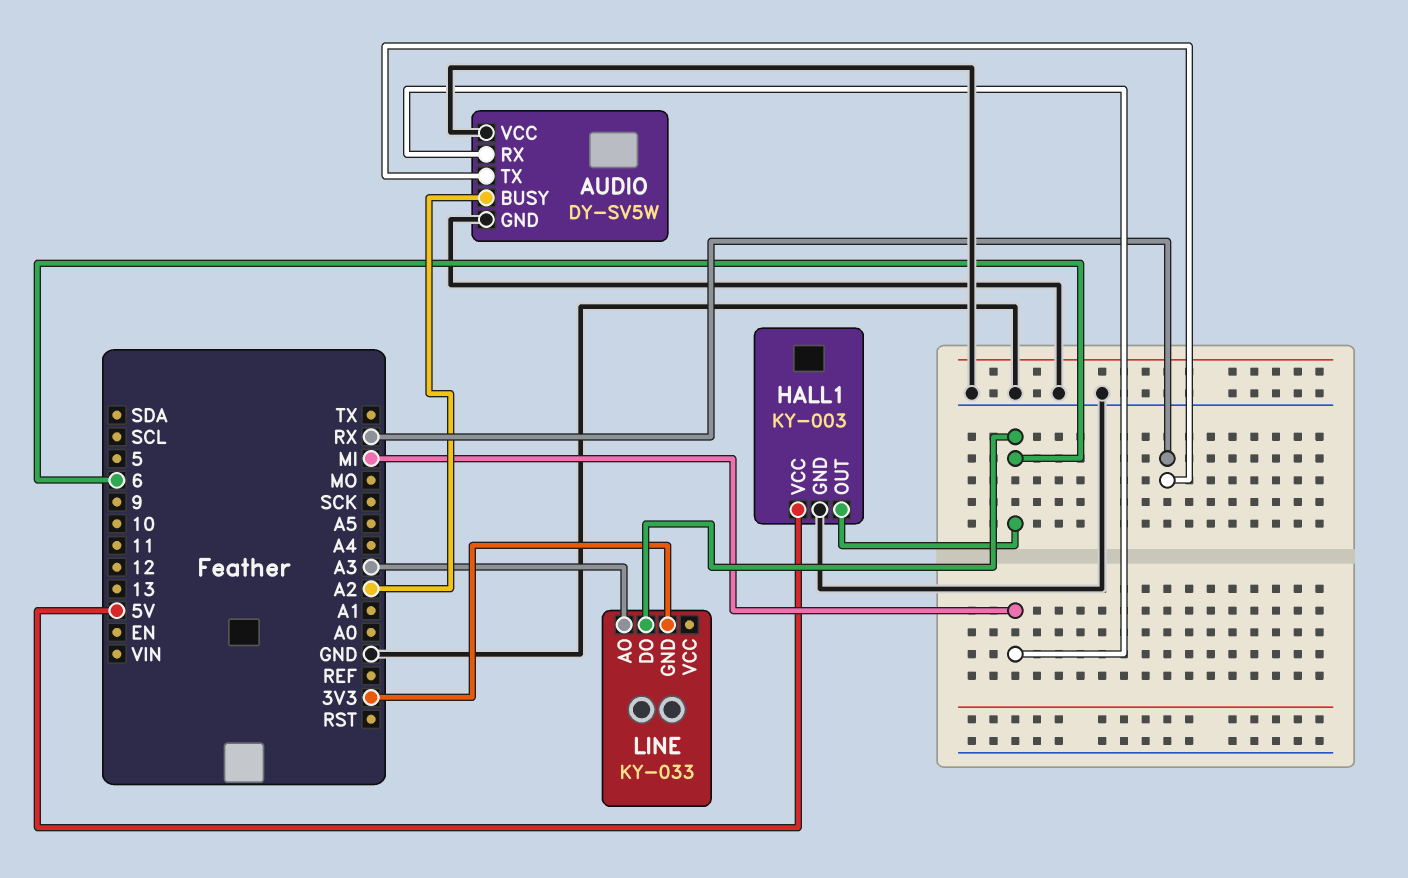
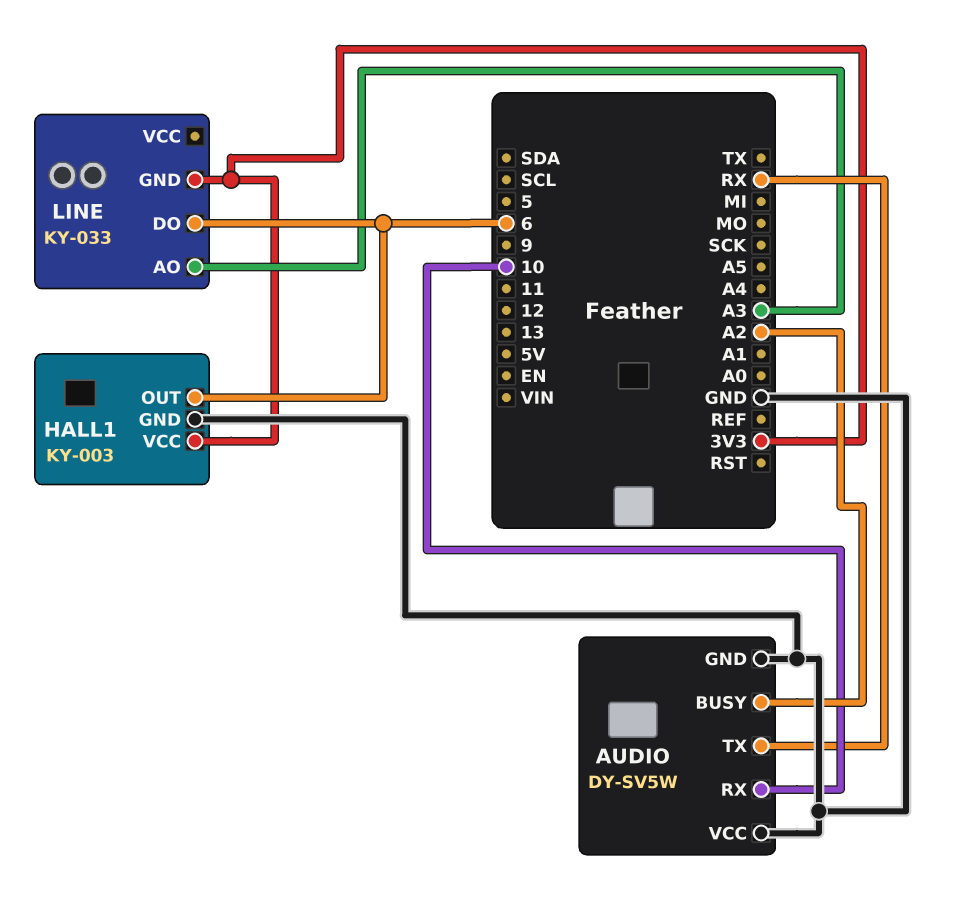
AUDIO pin RX: MI -> 10
HALL1 pin VCC: 5V -> 3V3

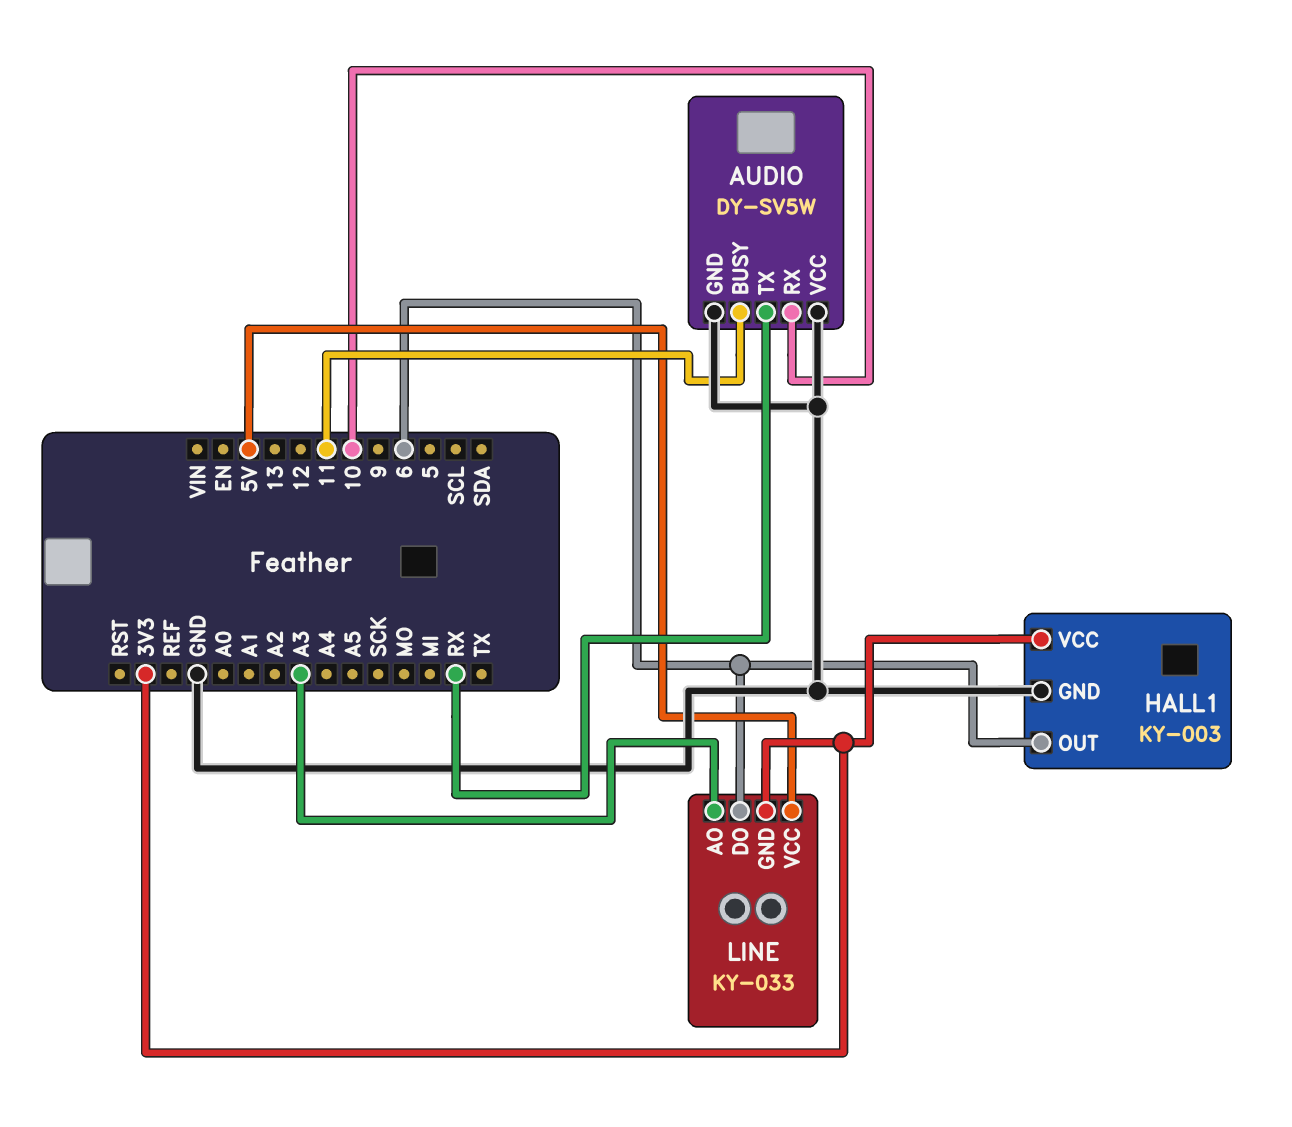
AUDIO pin BUSY: A2 -> 11
LINE pin VCC: none -> 5V

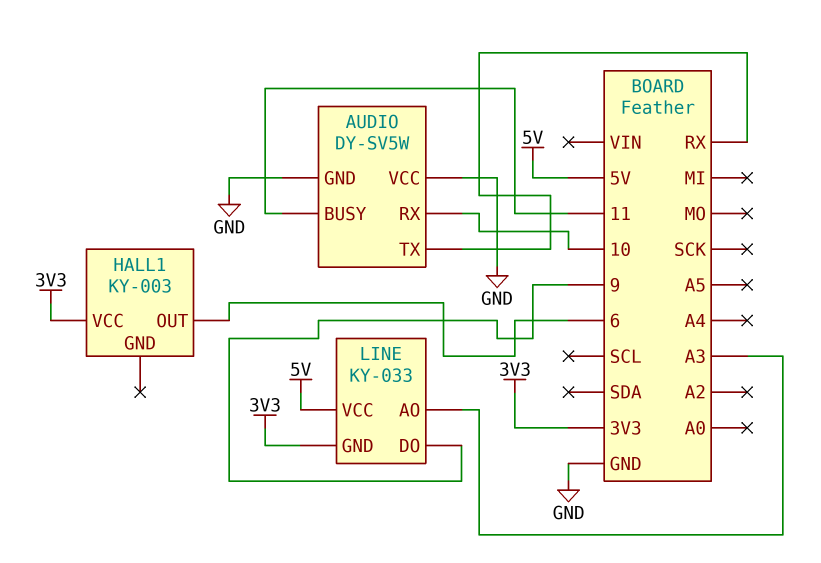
HALL1 pin GND: GND -> none
LINE pin DO: 6 -> 9

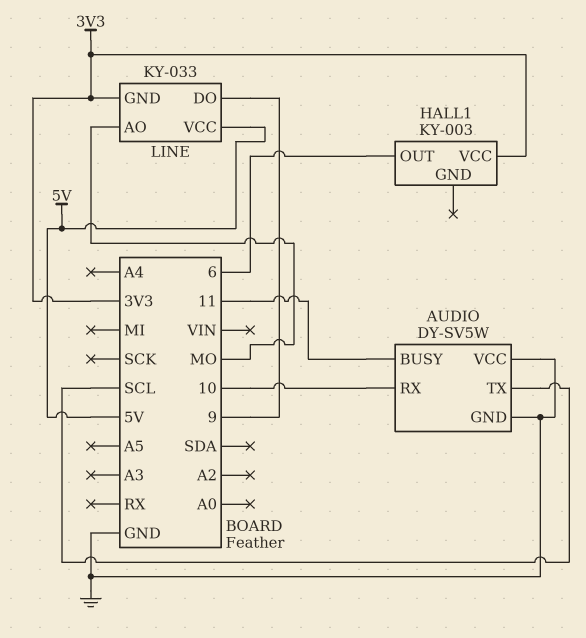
AUDIO pin TX: RX -> SCL
LINE pin AO: A3 -> MO

